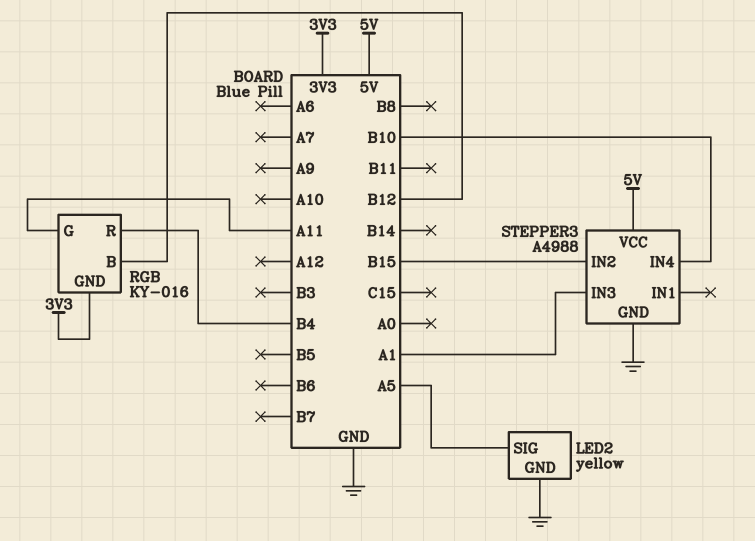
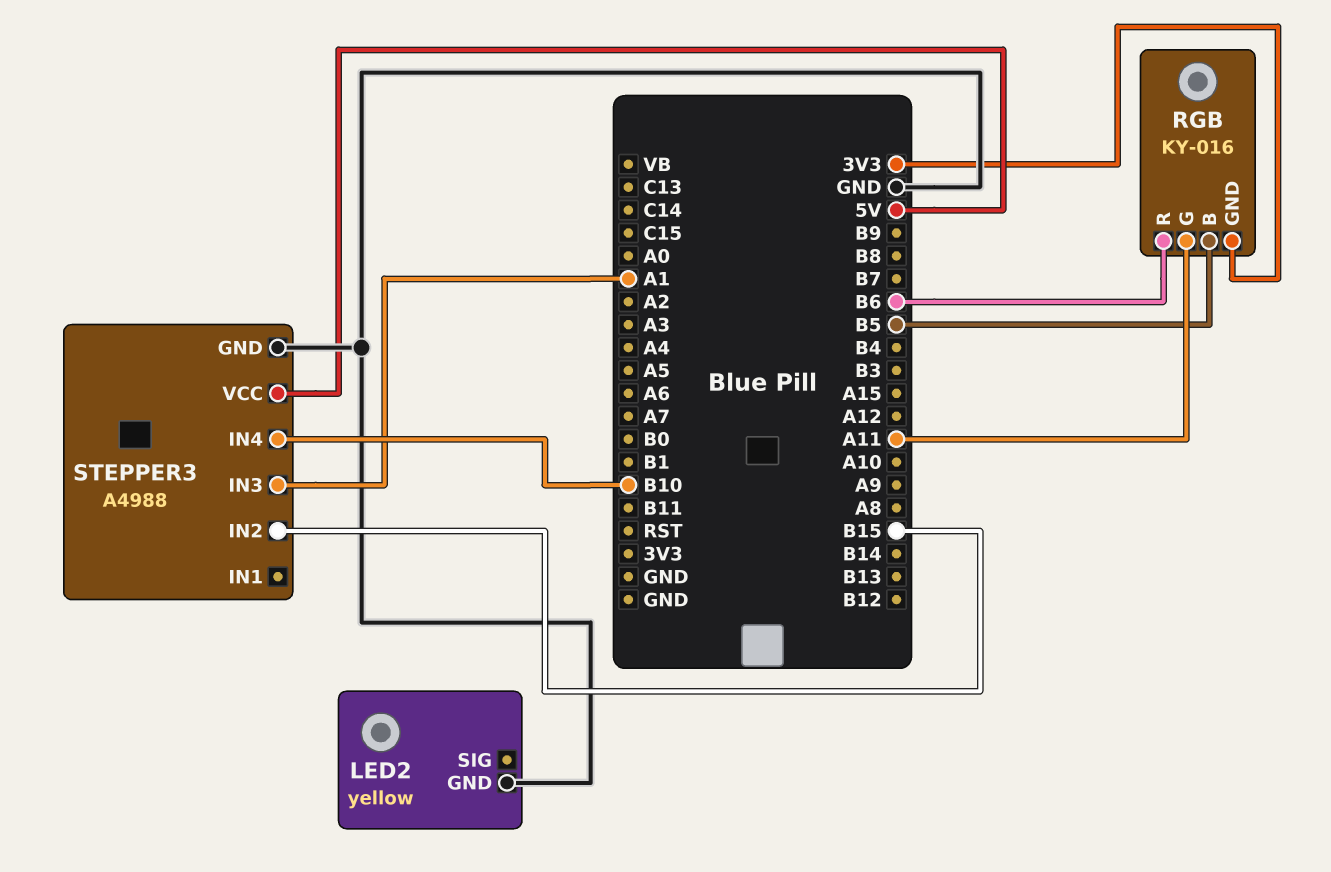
LED2 pin SIG: A5 -> none
RGB pin B: B12 -> B5
RGB pin R: B4 -> B6

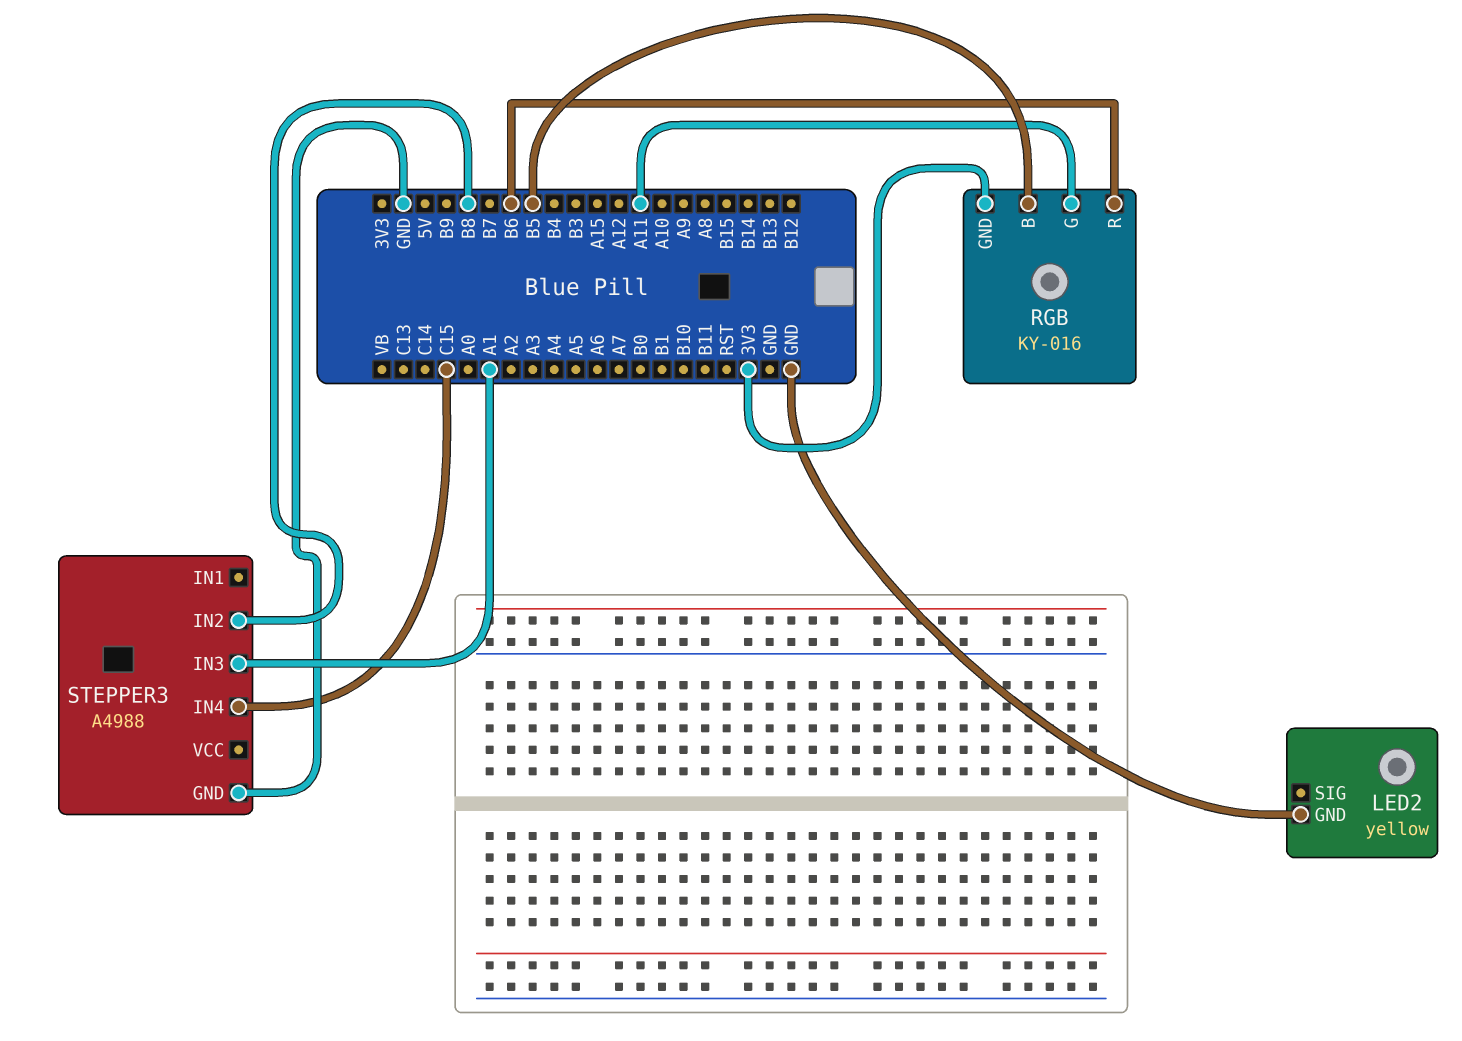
STEPPER3 pin IN2: B15 -> B8
STEPPER3 pin IN4: B10 -> C15
STEPPER3 pin VCC: 5V -> none

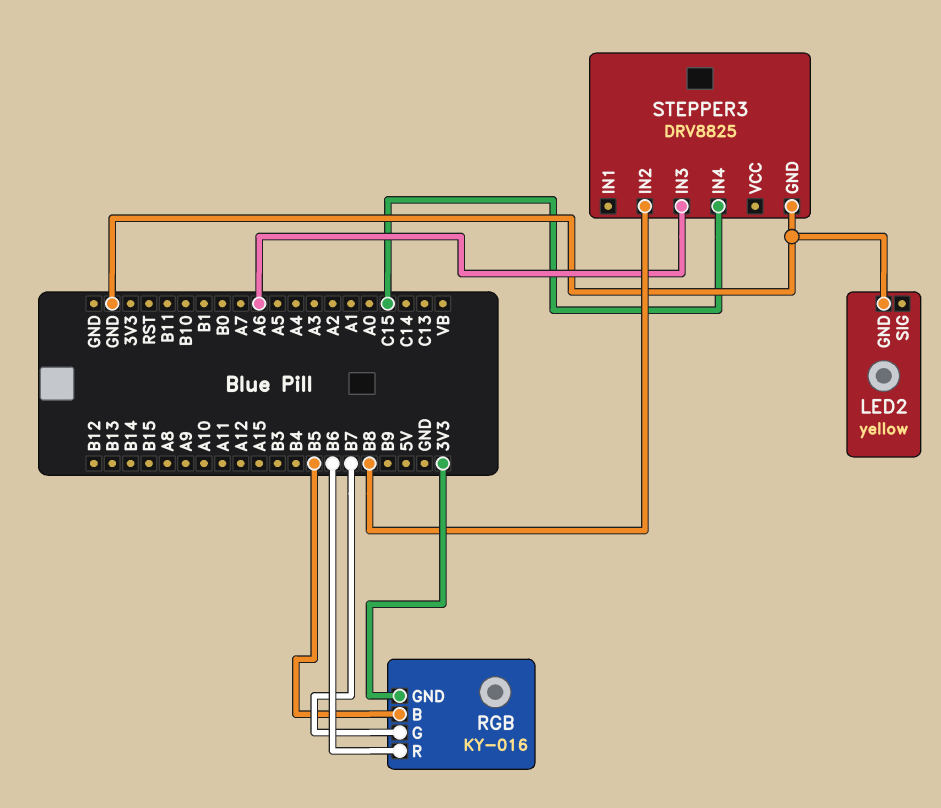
RGB pin G: A11 -> B7
STEPPER3: A4988 -> DRV8825
STEPPER3 pin IN3: A1 -> A6

